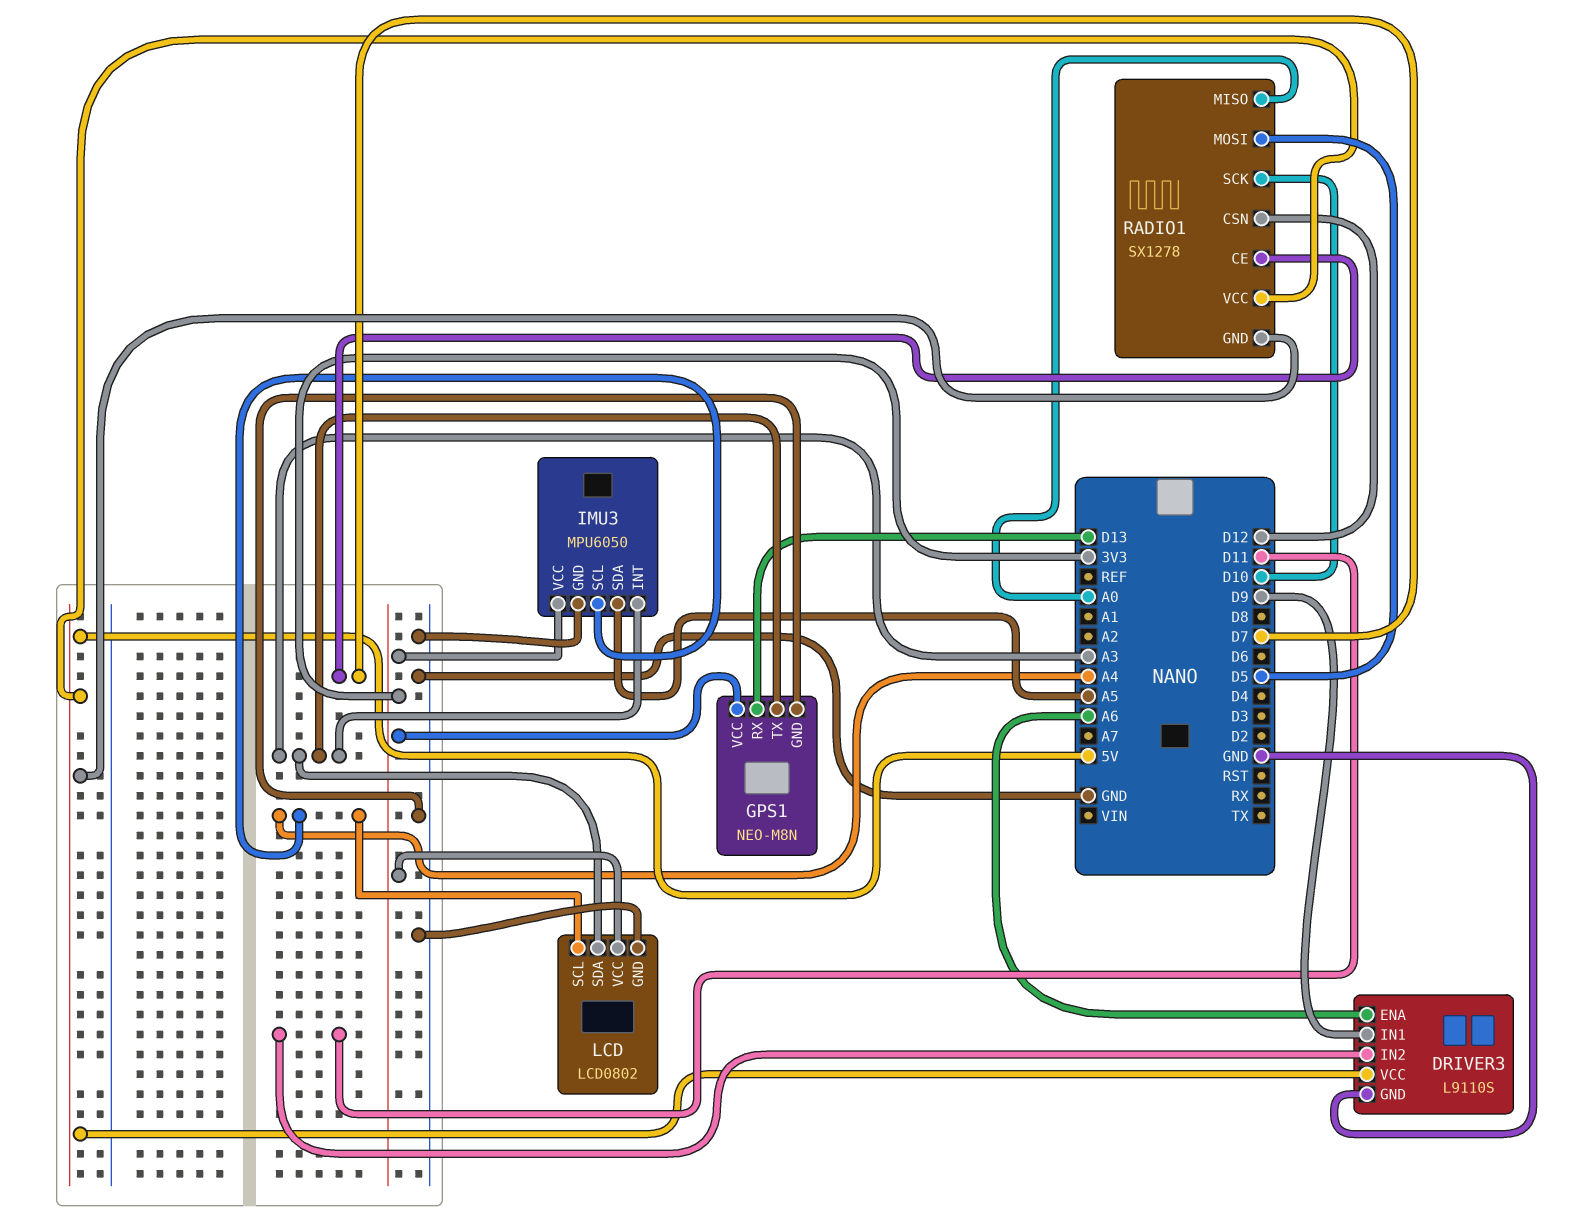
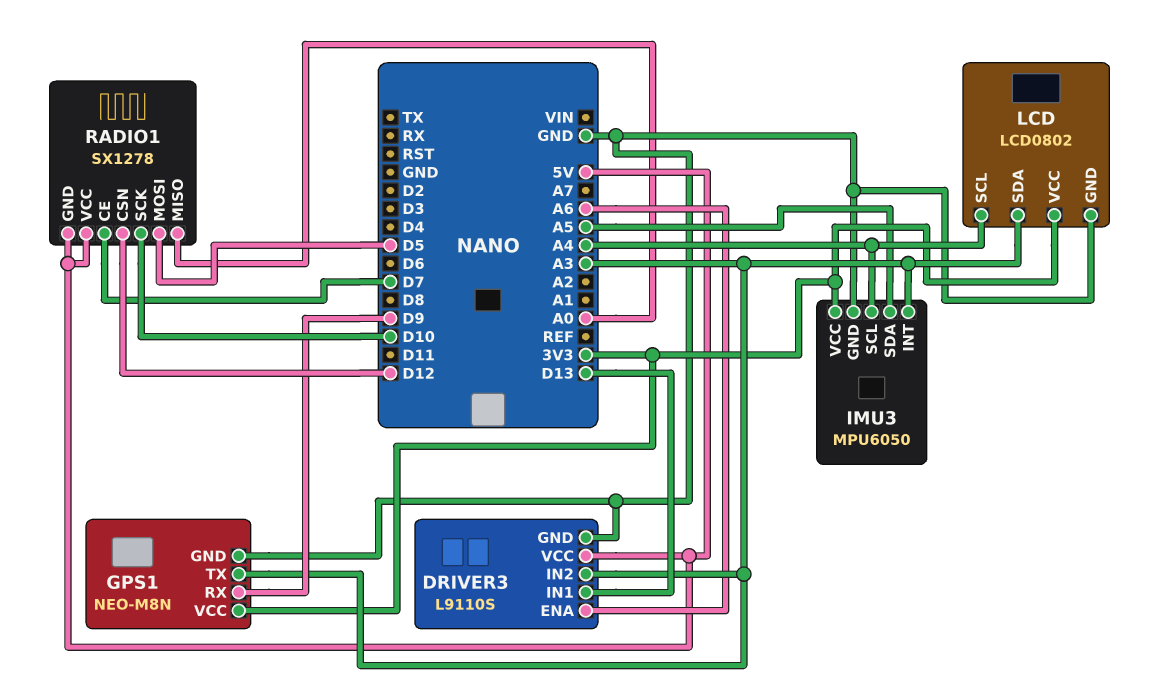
DRIVER3 pin IN1: D9 -> D13
DRIVER3 pin IN2: D11 -> A3
GPS1 pin RX: D13 -> D9

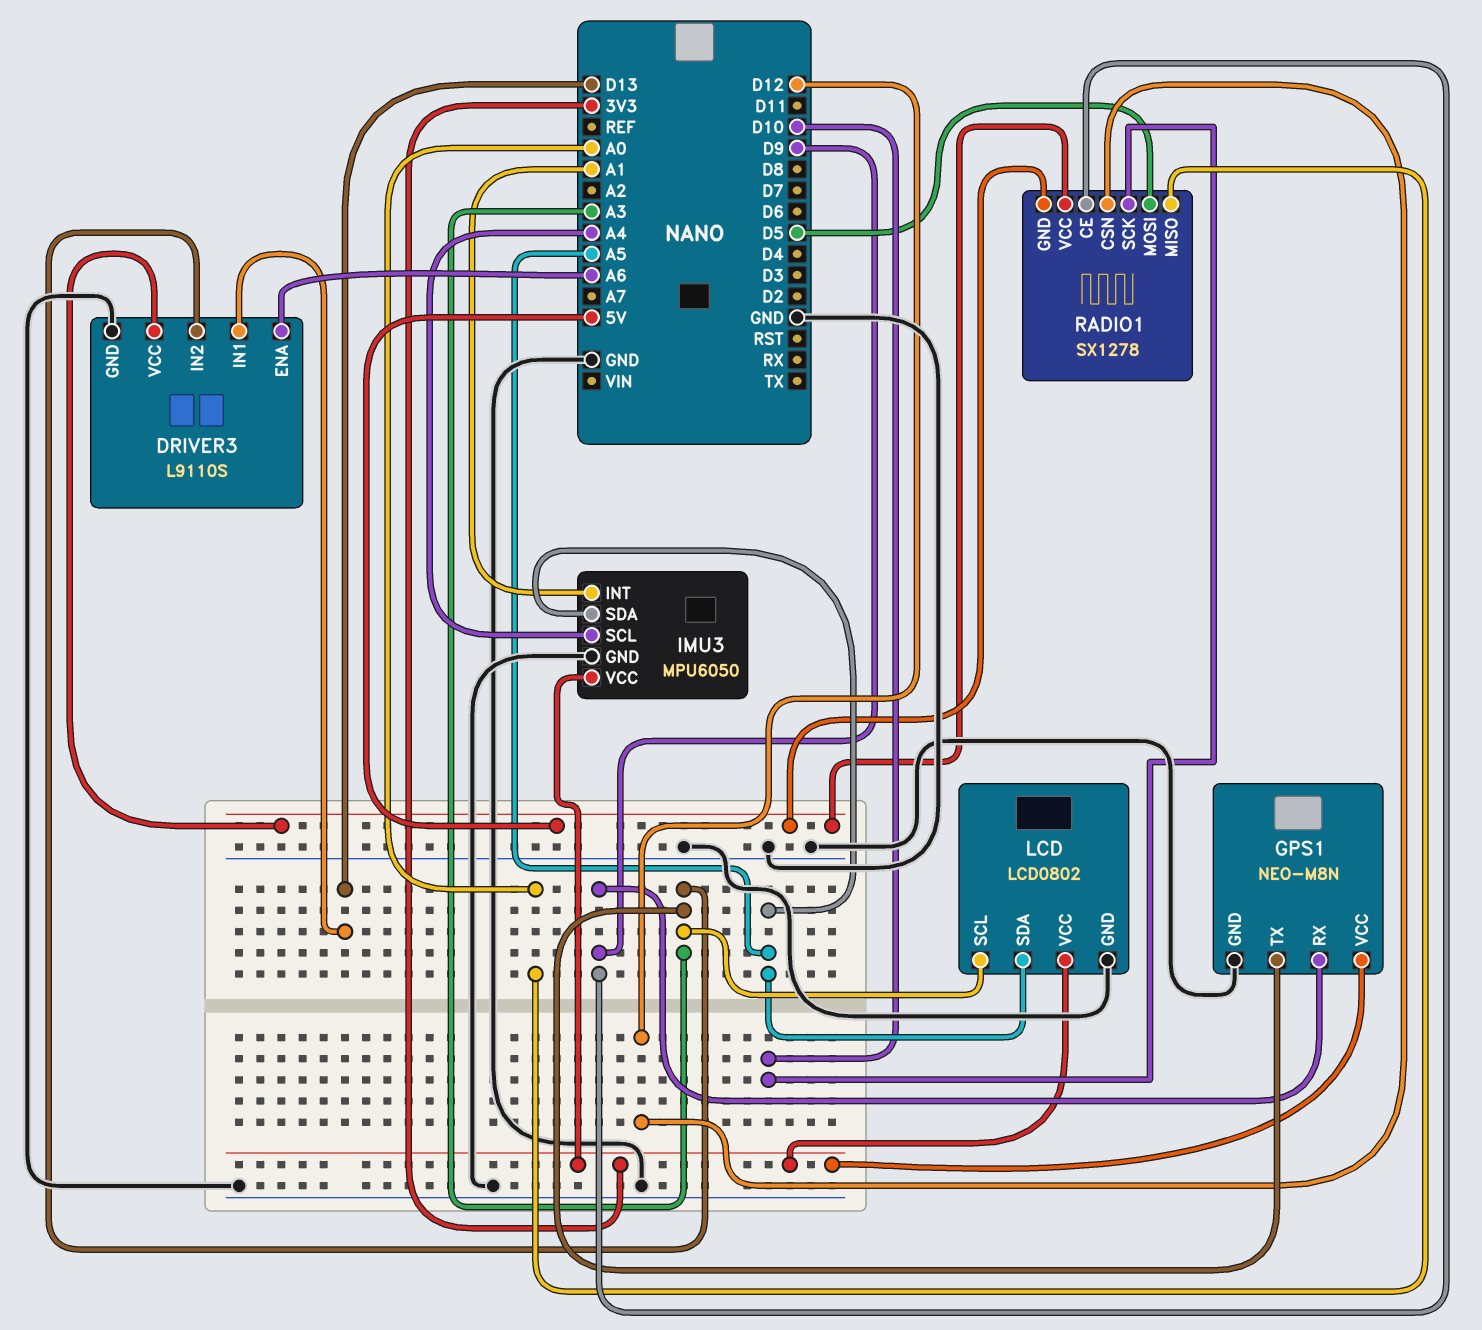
IMU3 pin INT: A3 -> A1
LCD pin SCL: A4 -> A3
LCD pin SDA: A3 -> A5
RADIO1 pin CE: D7 -> D9

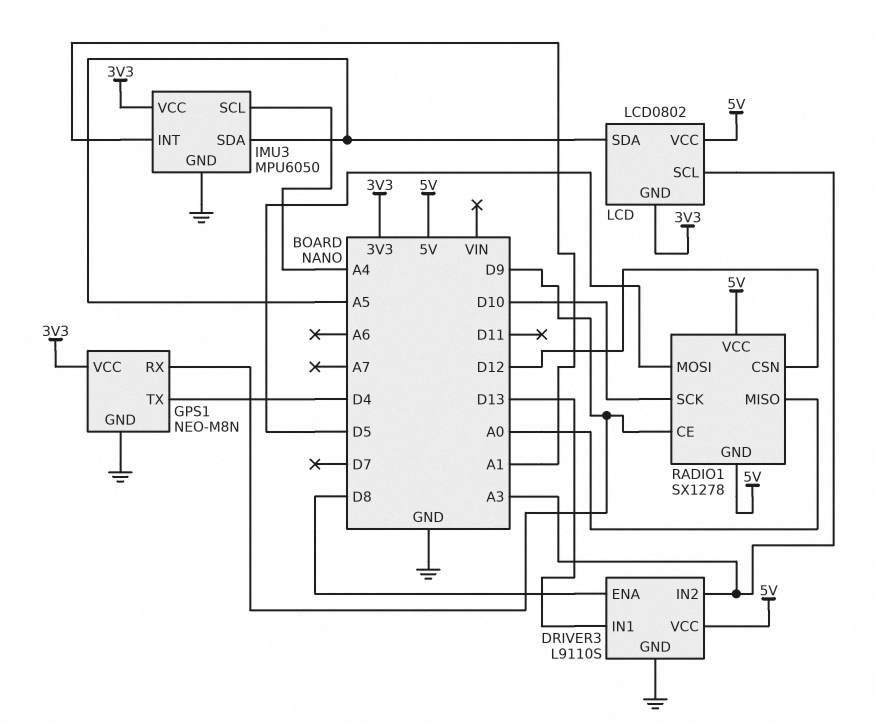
DRIVER3 pin ENA: A6 -> D8
GPS1 pin TX: A3 -> D4
LCD pin GND: GND -> 3V3
LCD pin VCC: 3V3 -> 5V

